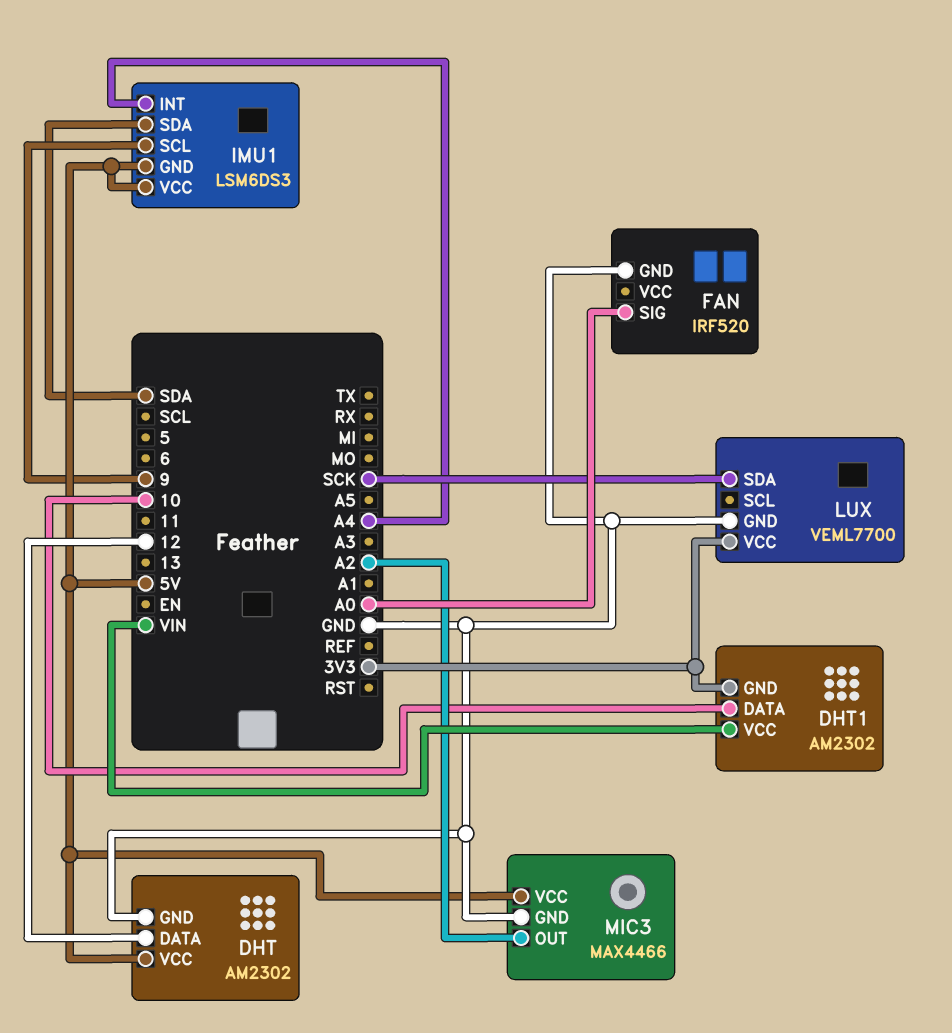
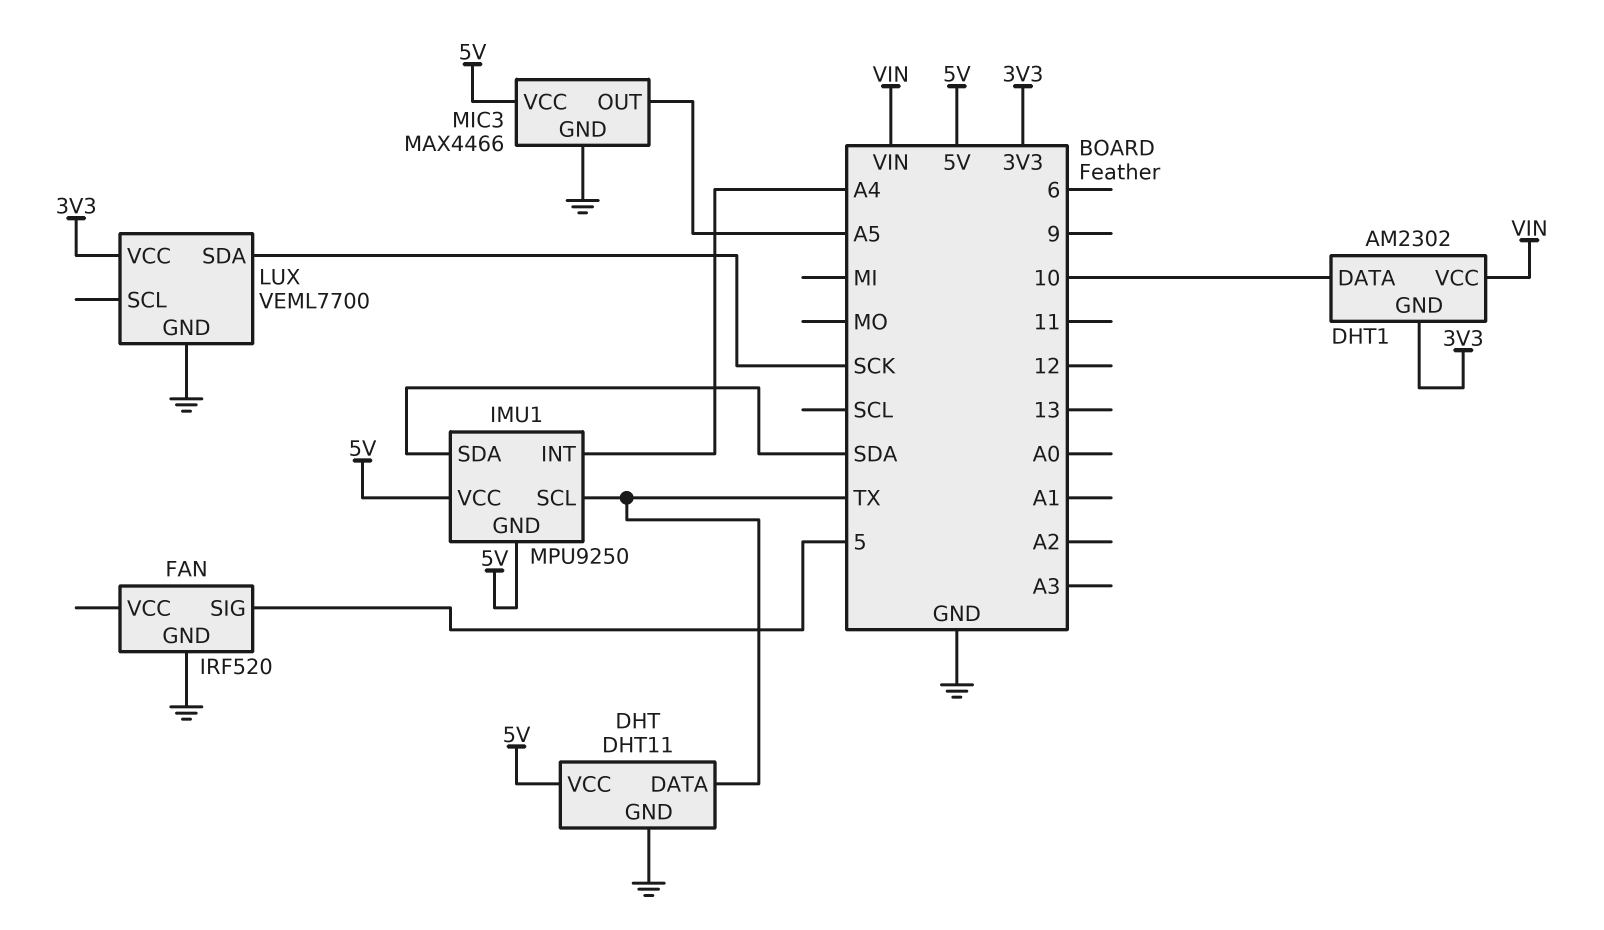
DHT: AM2302 -> DHT11
DHT pin DATA: 12 -> TX
FAN pin SIG: A0 -> 5
IMU1: LSM6DS3 -> MPU9250
IMU1 pin SCL: 9 -> TX
MIC3 pin OUT: A2 -> A5

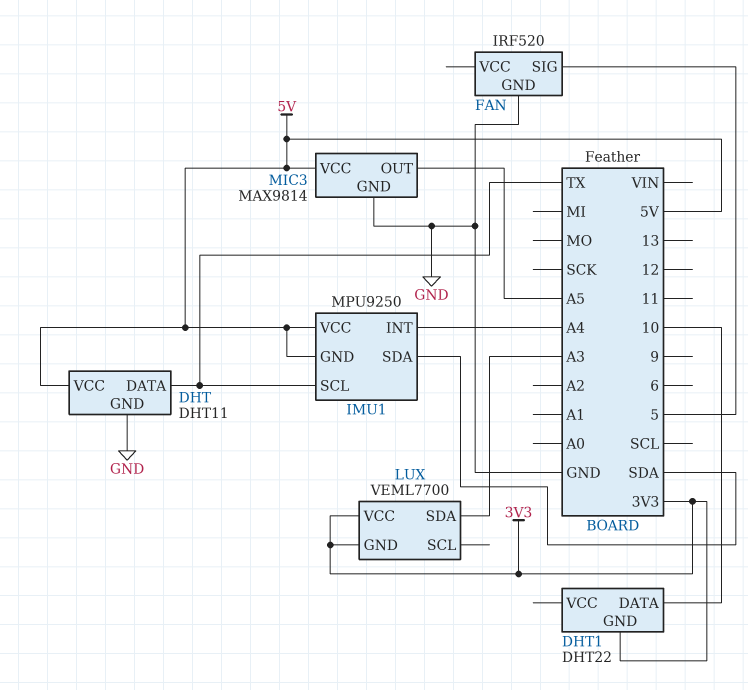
DHT1: AM2302 -> DHT22
DHT1 pin VCC: VIN -> none
LUX pin GND: GND -> 3V3
LUX pin SDA: SCK -> A3
MIC3: MAX4466 -> MAX9814

